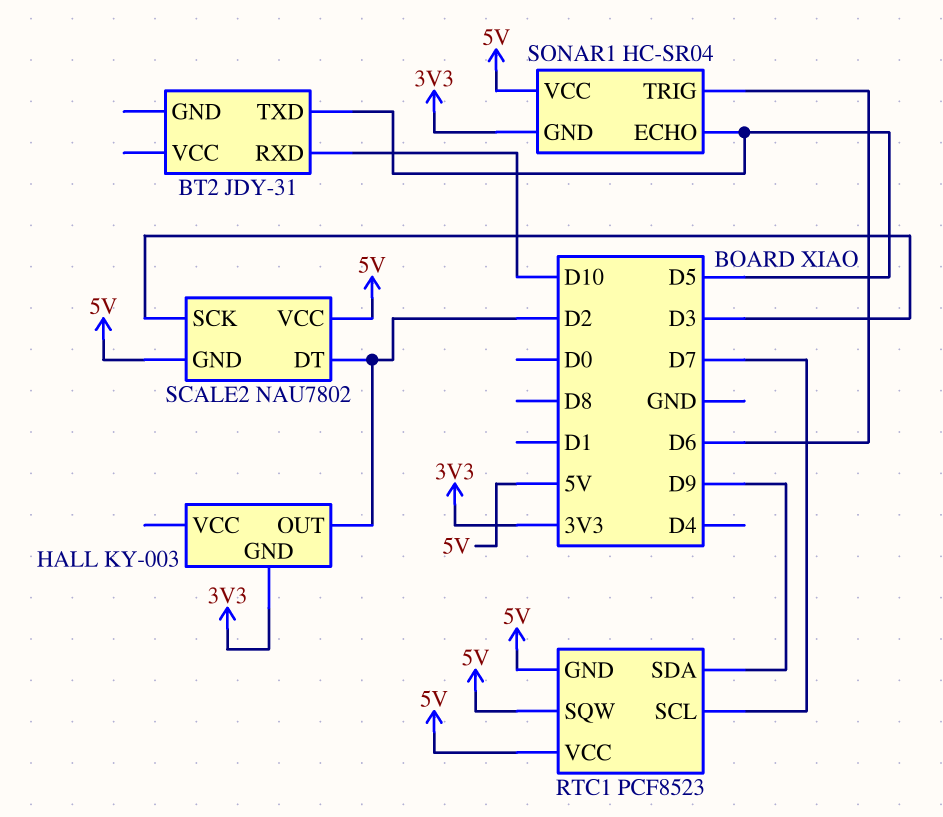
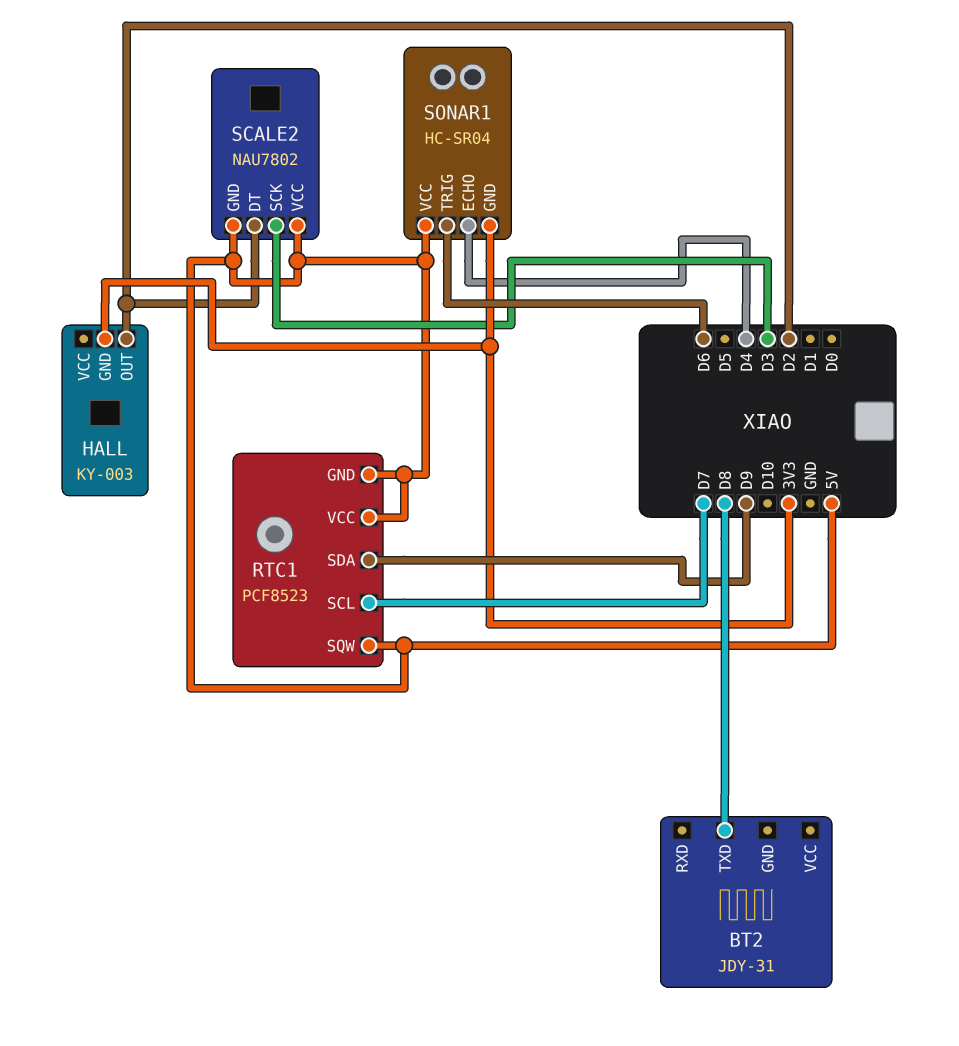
BT2 pin RXD: D10 -> none
BT2 pin TXD: D5 -> D8
SONAR1 pin ECHO: D5 -> D4

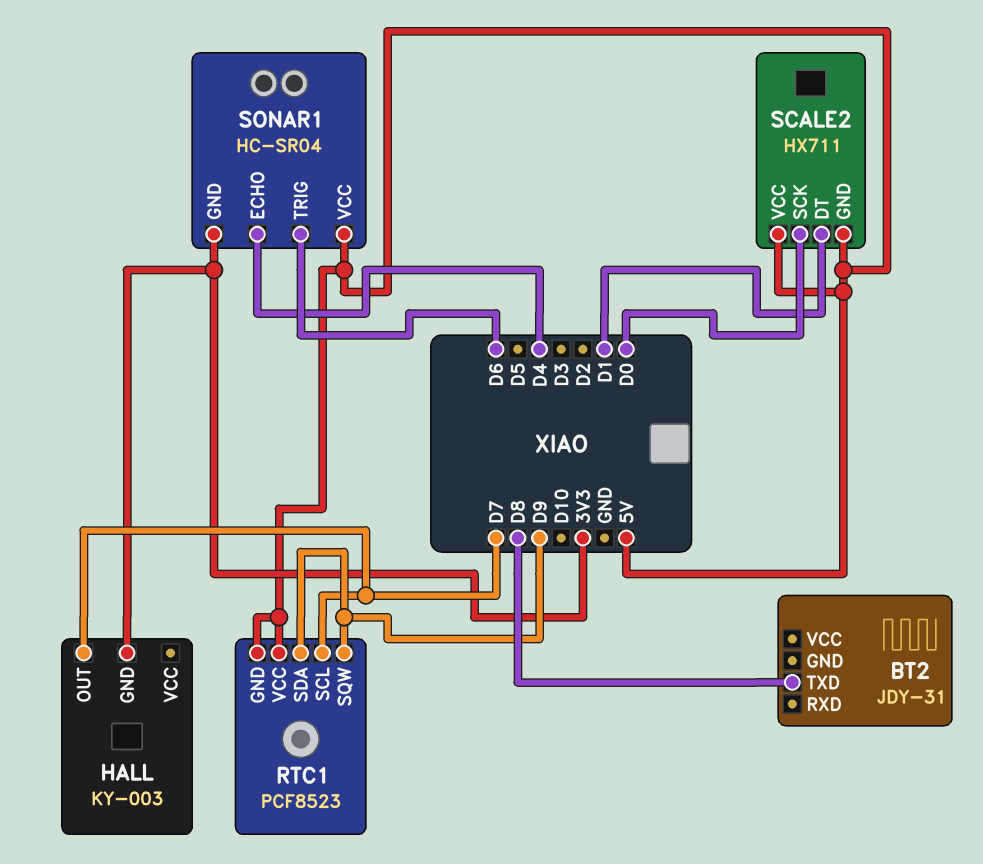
HALL pin OUT: D2 -> D7
RTC1 pin SQW: 5V -> D9
SCALE2: NAU7802 -> HX711
SCALE2 pin DT: D2 -> D1
SCALE2 pin SCK: D3 -> D0

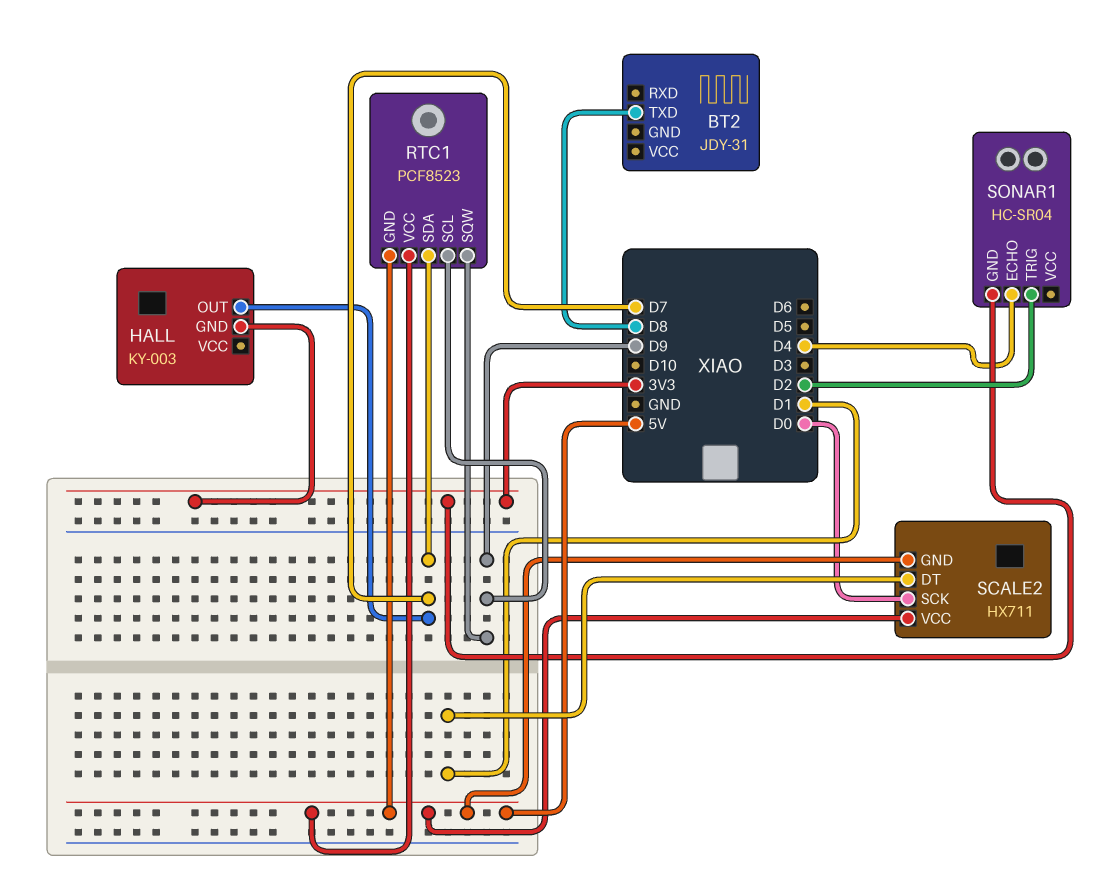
RTC1 pin SCL: D7 -> D9
RTC1 pin SDA: D9 -> D7
SONAR1 pin TRIG: D6 -> D2
SONAR1 pin VCC: 5V -> none

